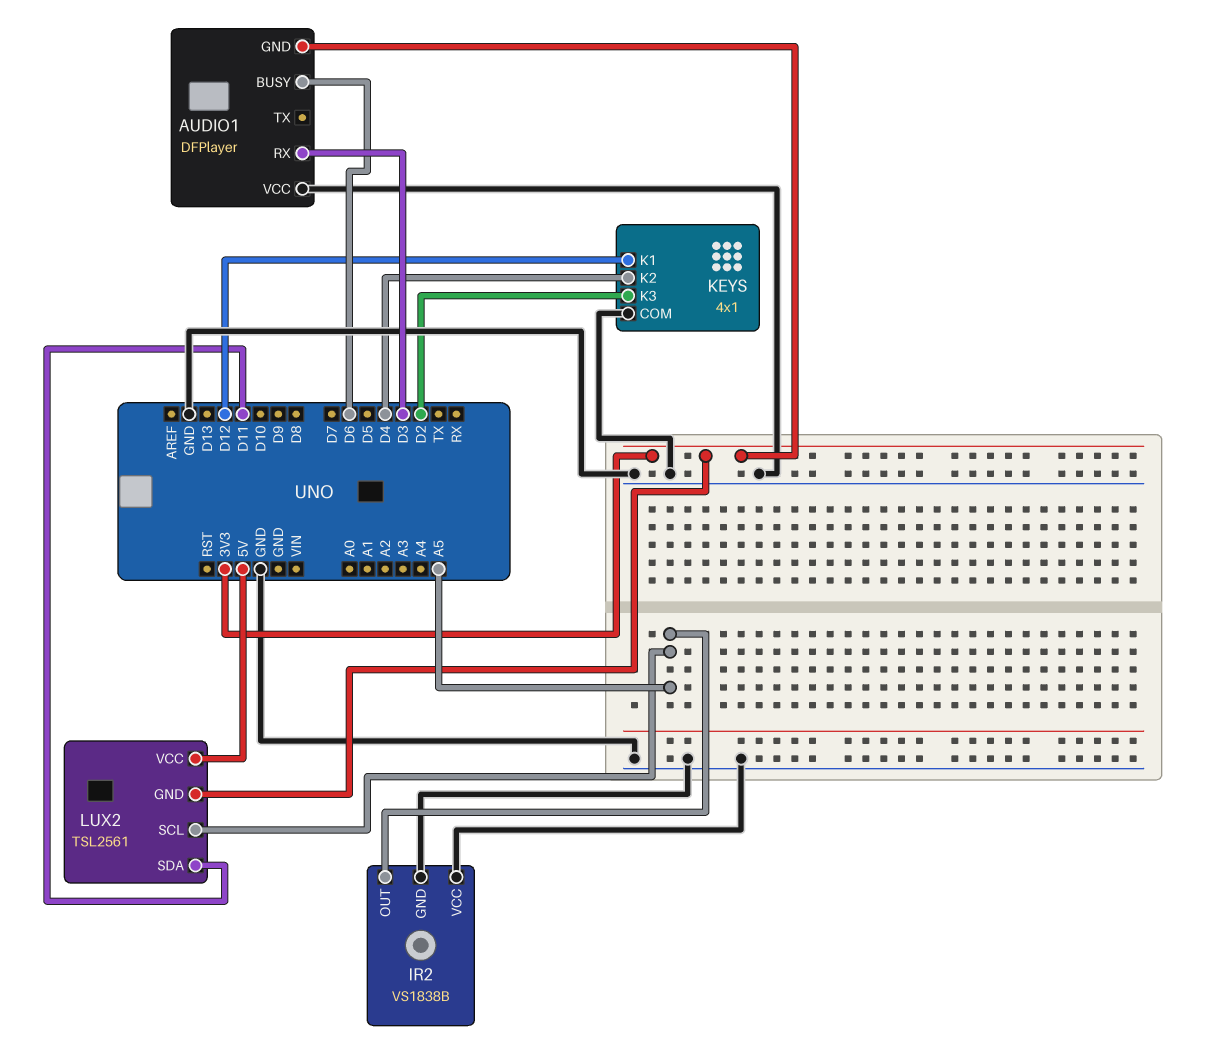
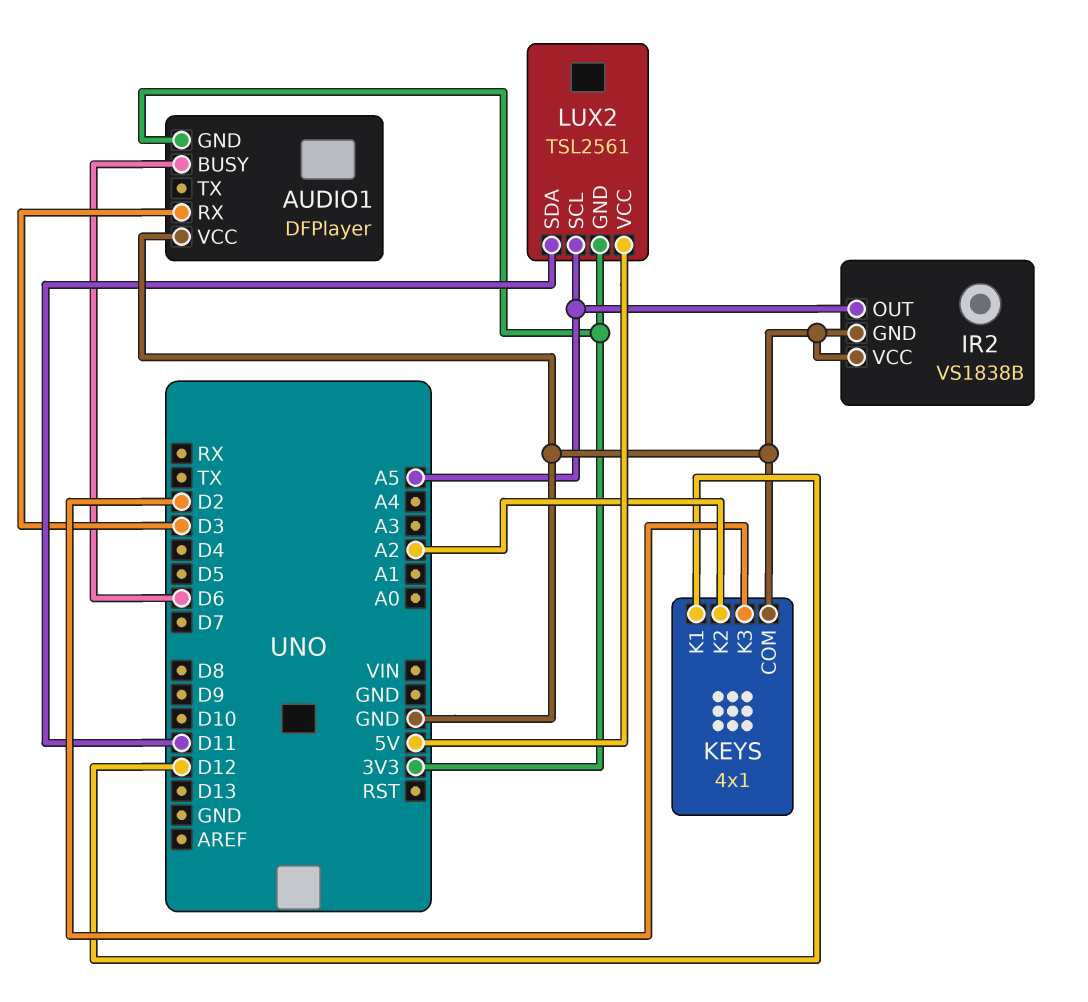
KEYS pin K2: D4 -> A2

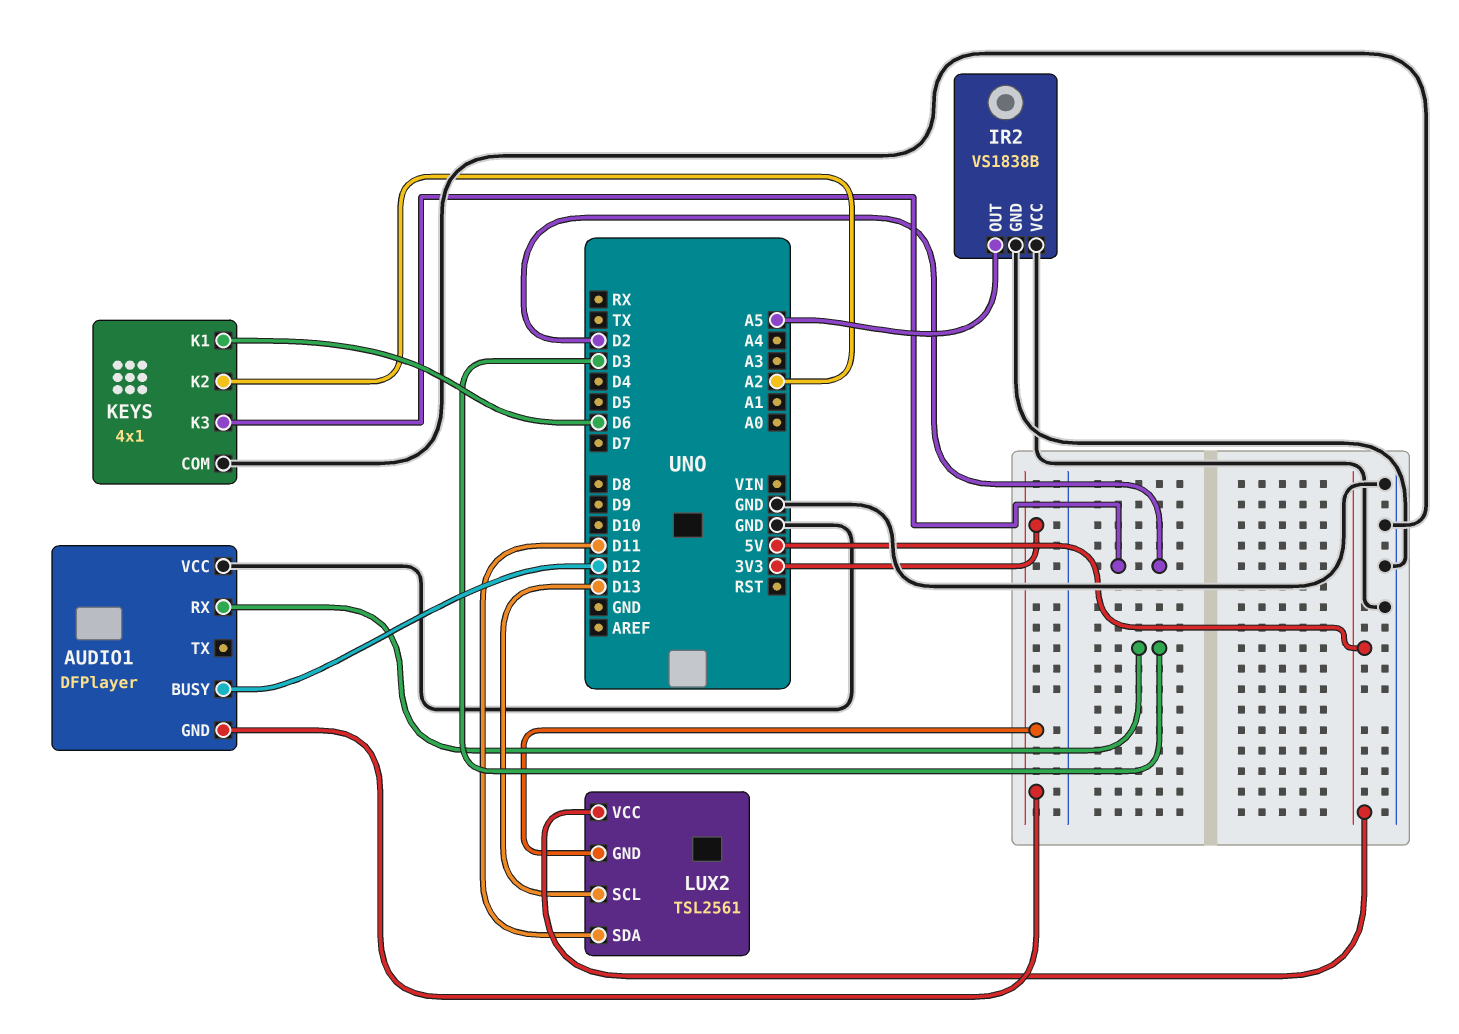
AUDIO1 pin BUSY: D6 -> D12
KEYS pin K1: D12 -> D6
LUX2 pin SCL: A5 -> D13

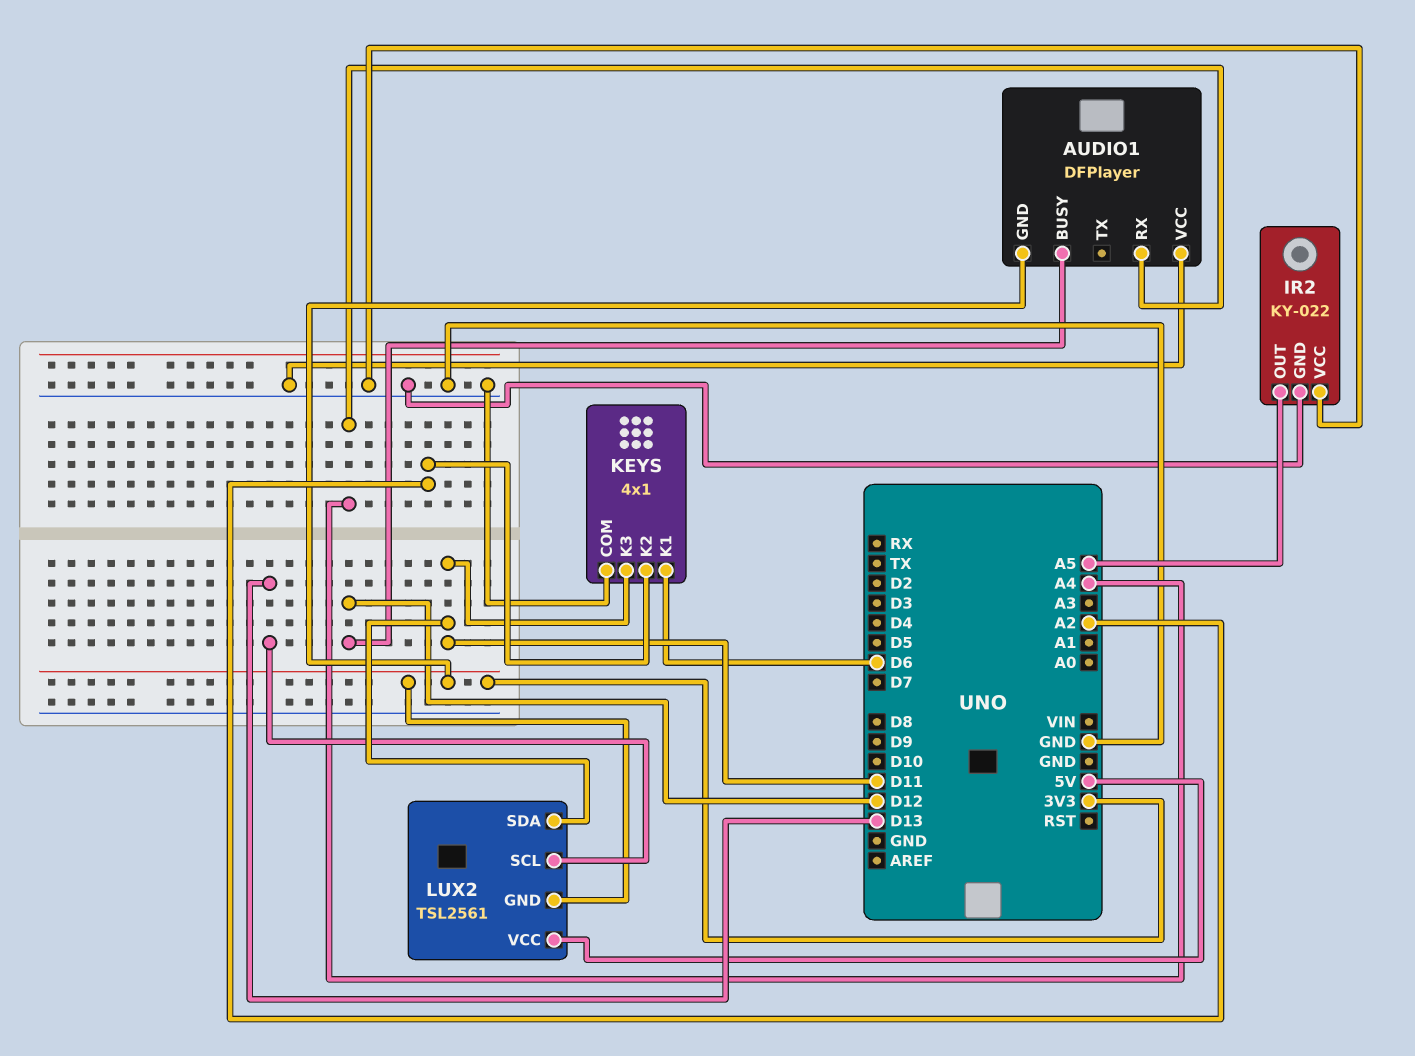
AUDIO1 pin RX: D3 -> A4
IR2: VS1838B -> KY-022
KEYS pin K3: D2 -> D11

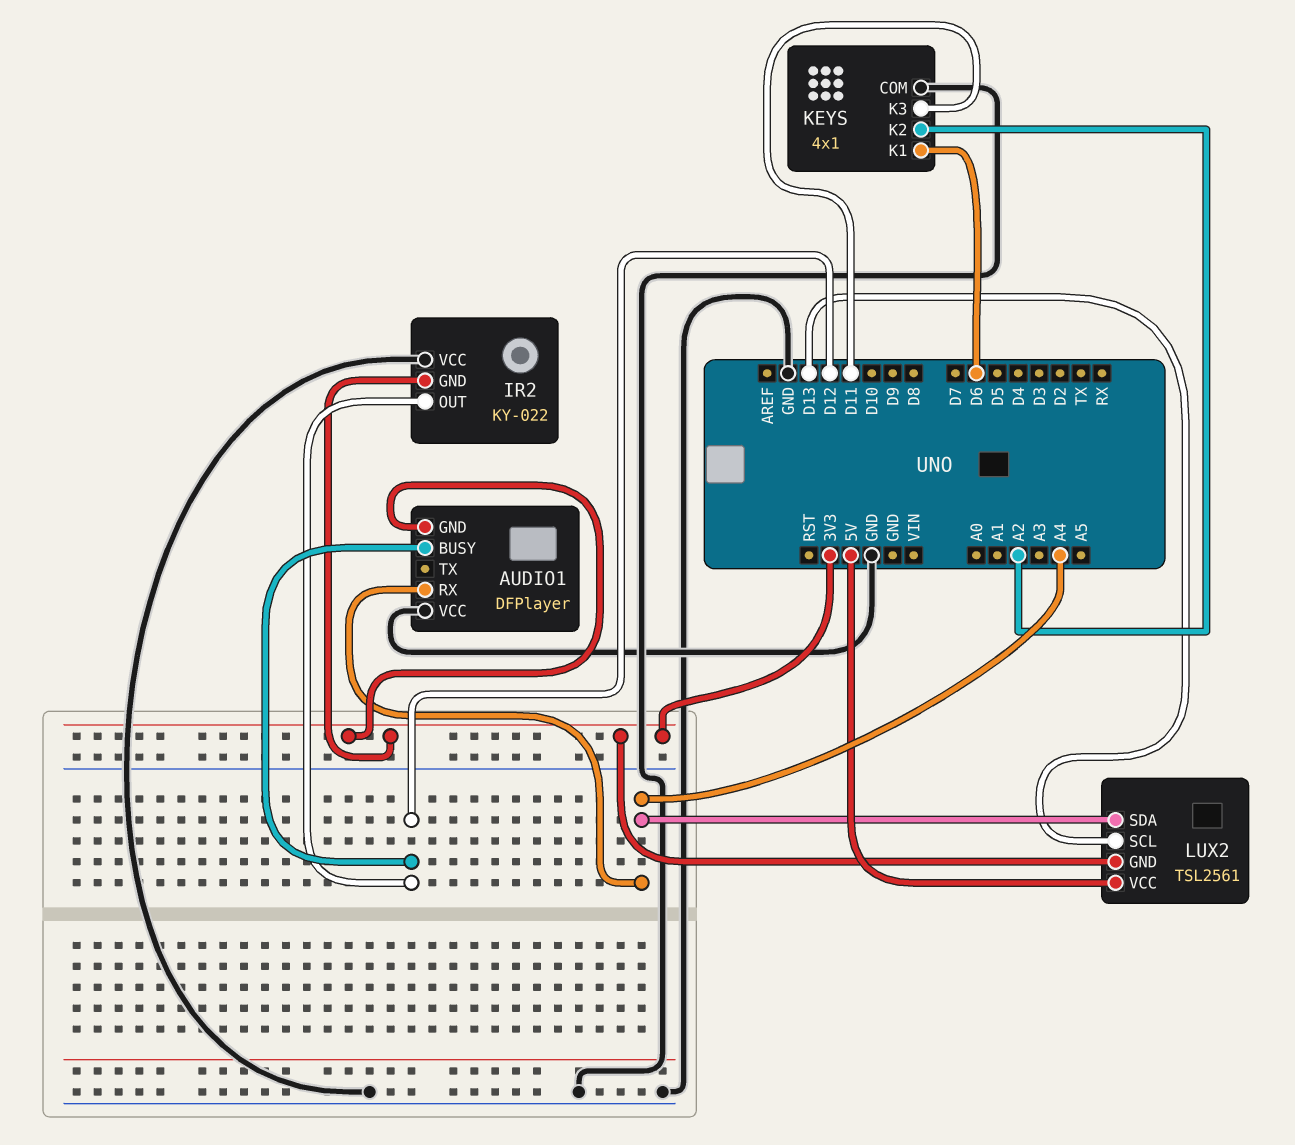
IR2 pin GND: GND -> 3V3
IR2 pin OUT: A5 -> D12
LUX2 pin SDA: D11 -> A4

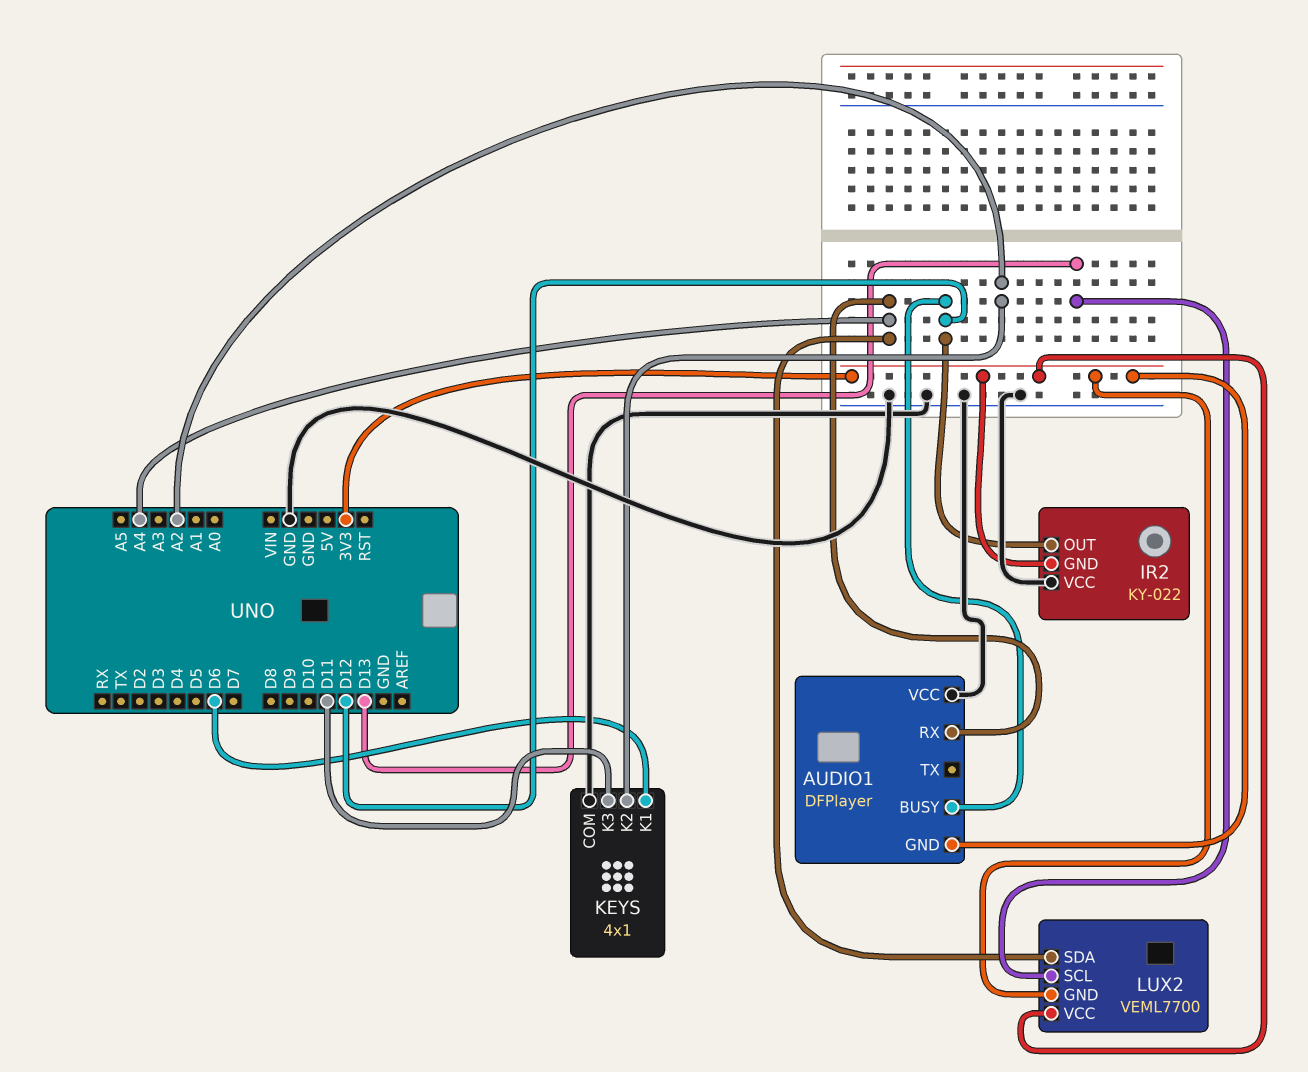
LUX2: TSL2561 -> VEML7700
LUX2 pin VCC: 5V -> 3V3

